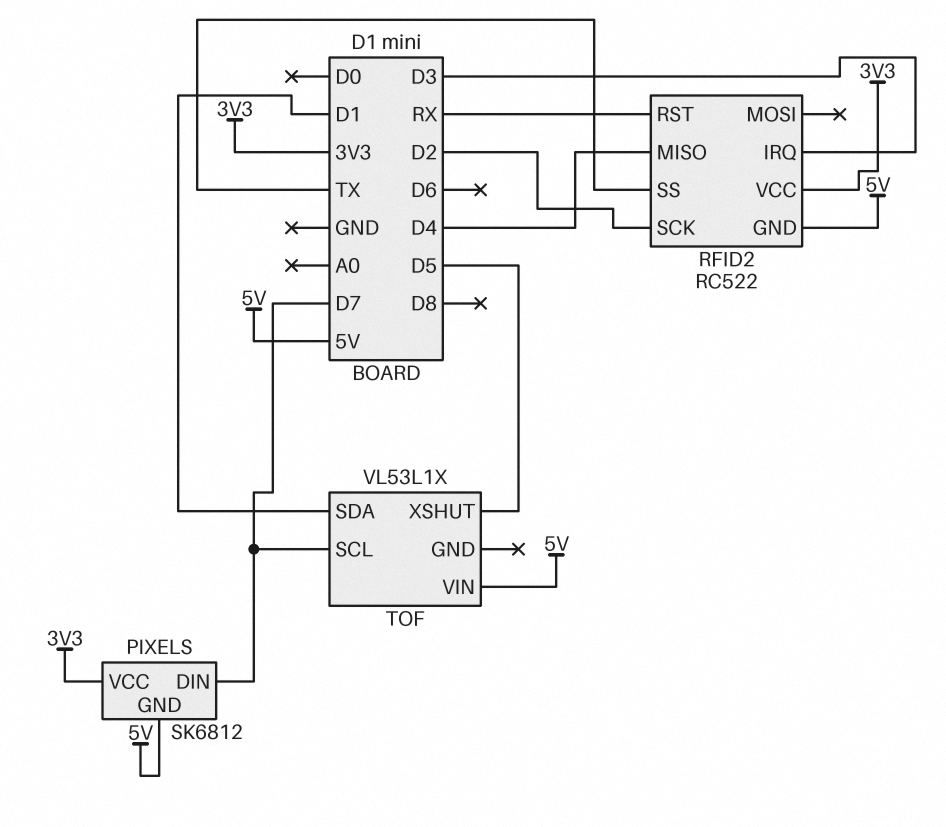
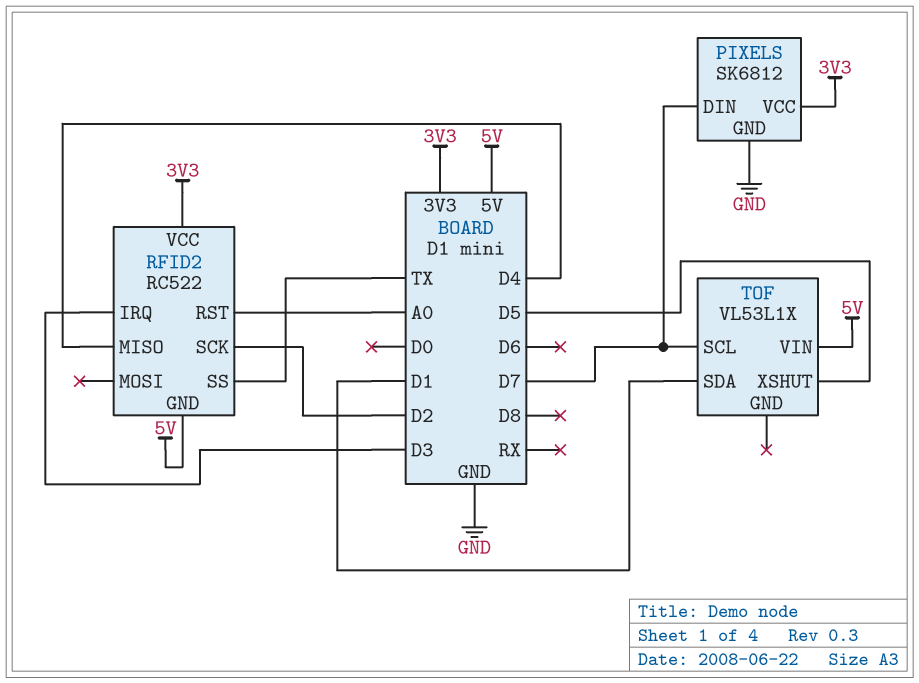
PIXELS pin GND: 5V -> GND
RFID2 pin RST: RX -> A0

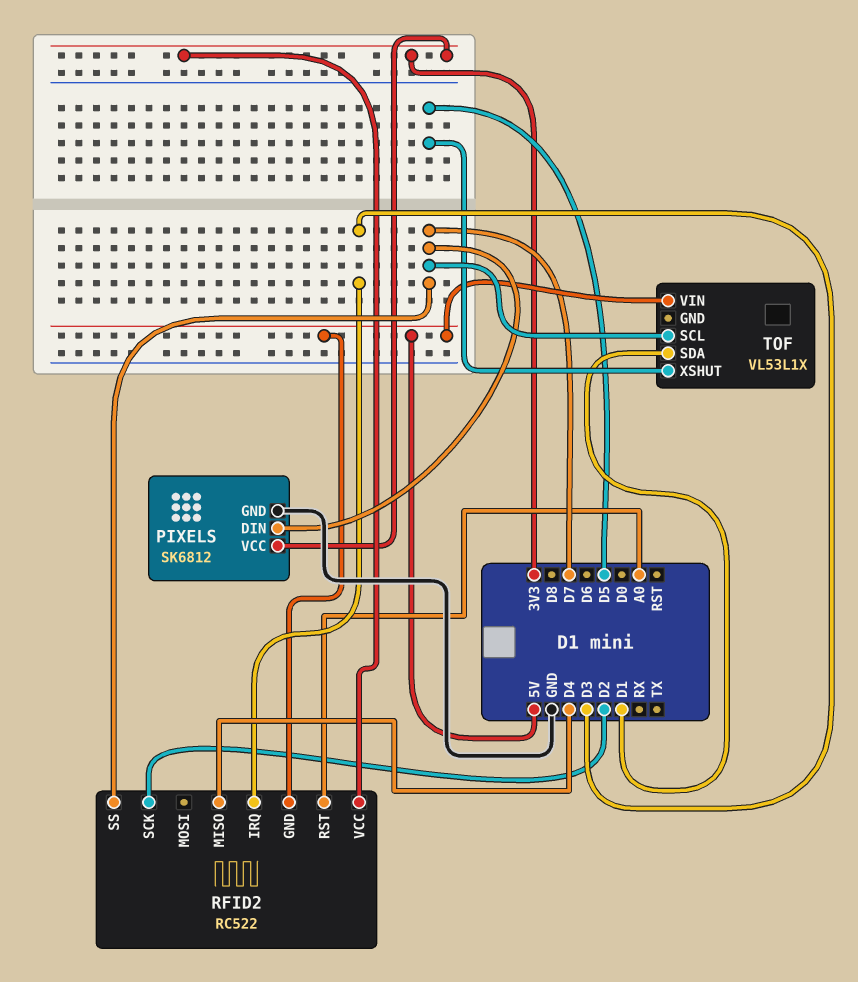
RFID2 pin SS: TX -> D7

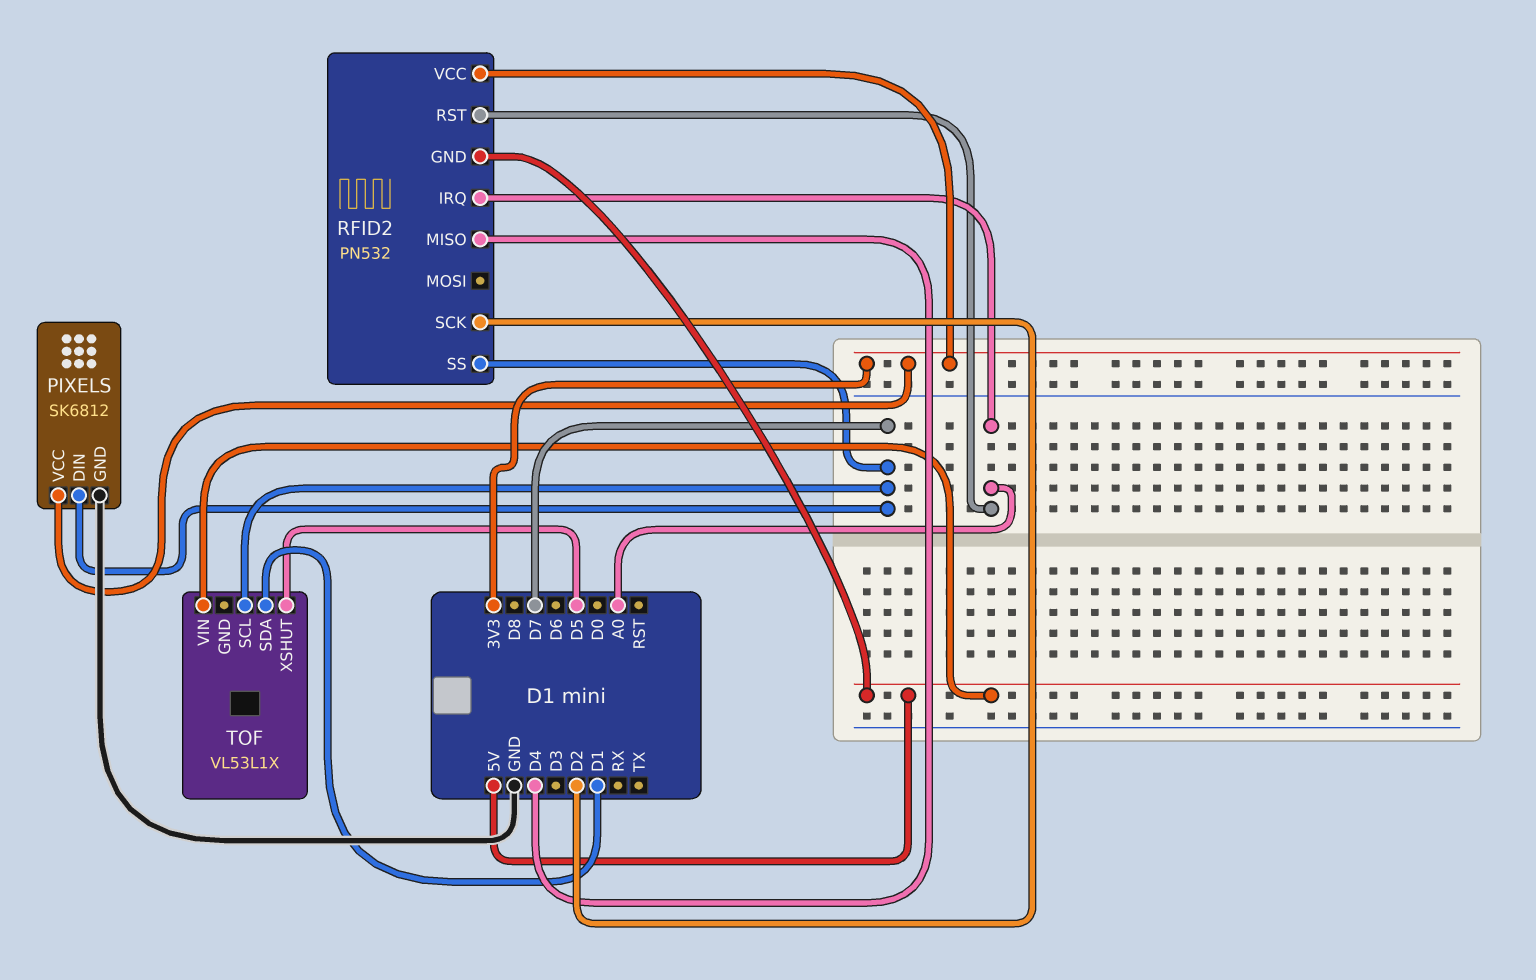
RFID2: RC522 -> PN532
RFID2 pin IRQ: D3 -> A0

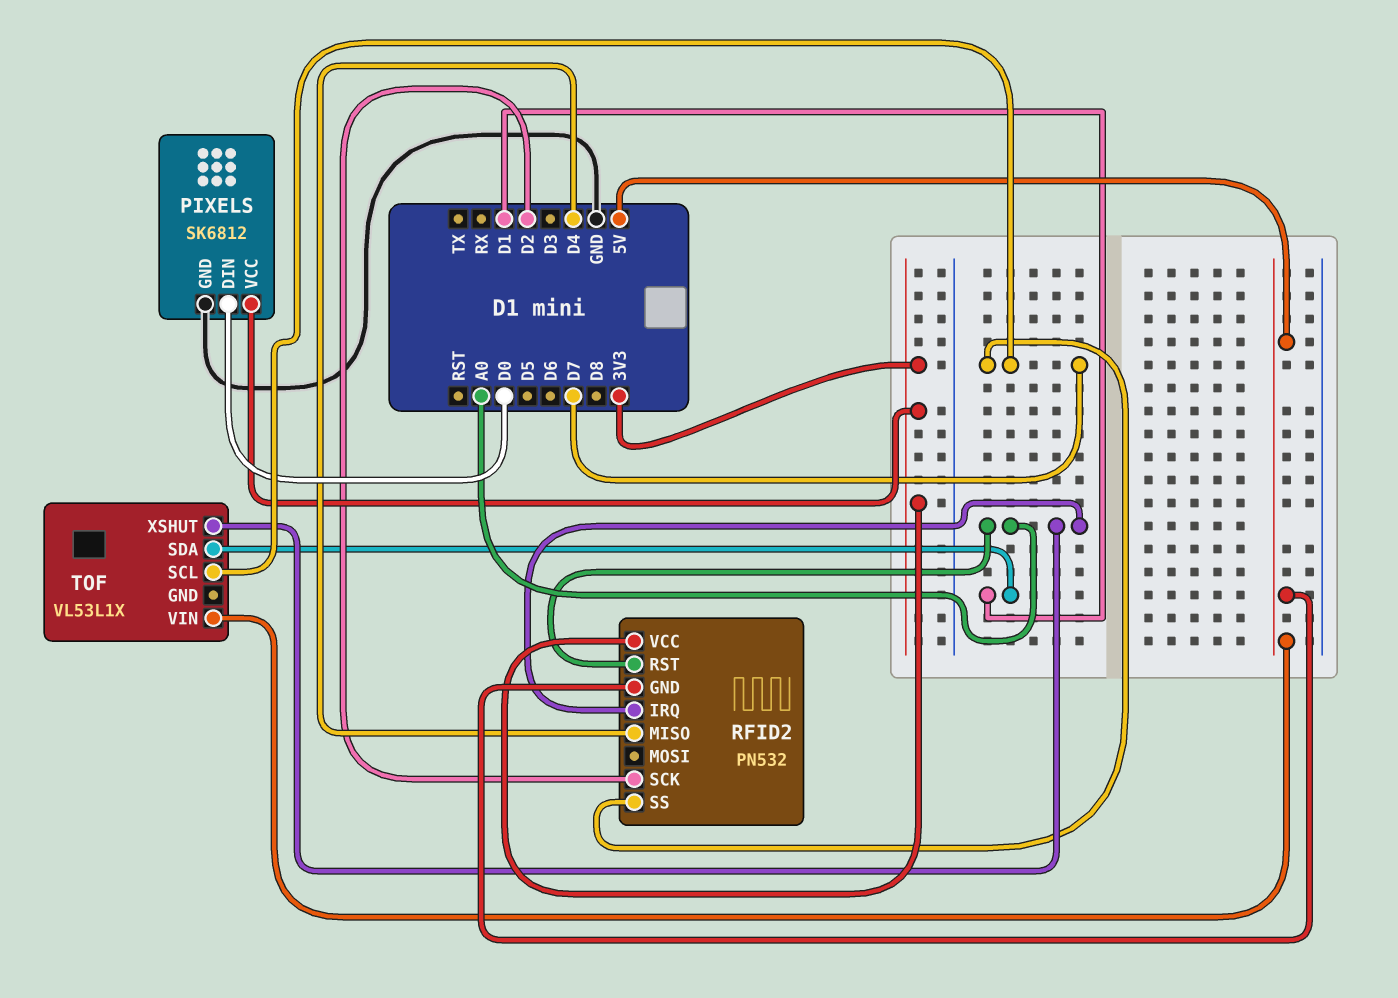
PIXELS pin DIN: D7 -> D0
TOF pin XSHUT: D5 -> A0

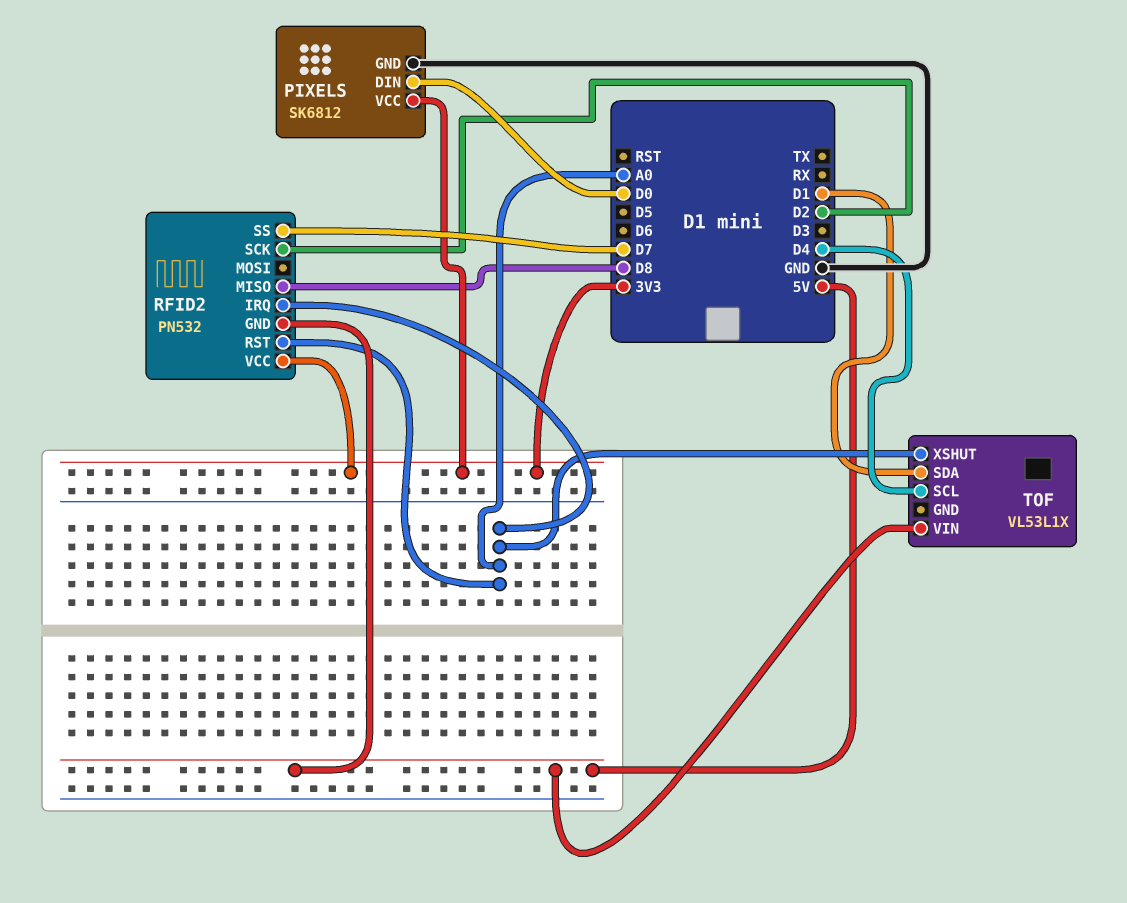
RFID2 pin MISO: D4 -> D8
TOF pin SCL: D7 -> D4

